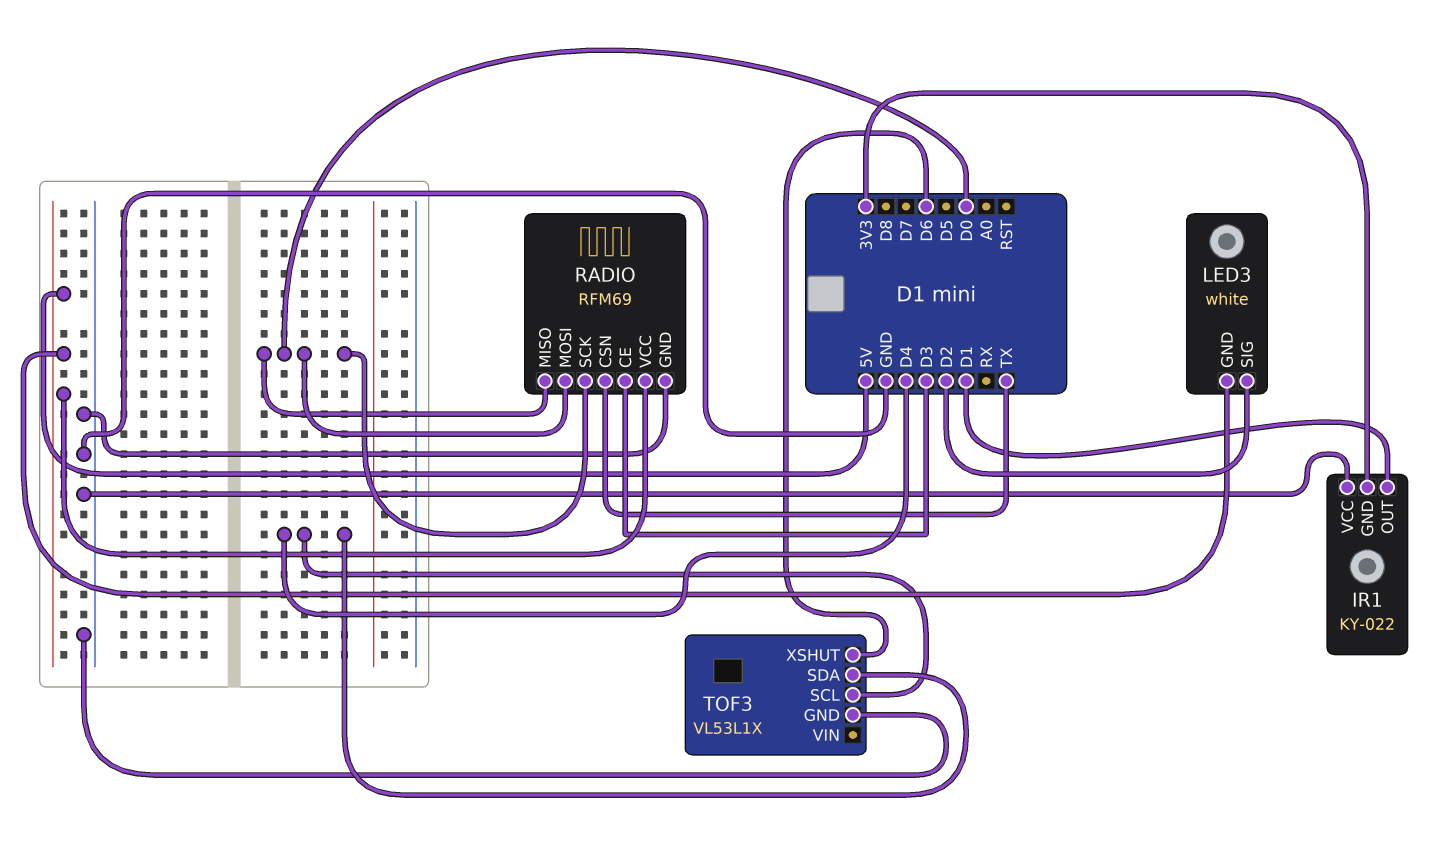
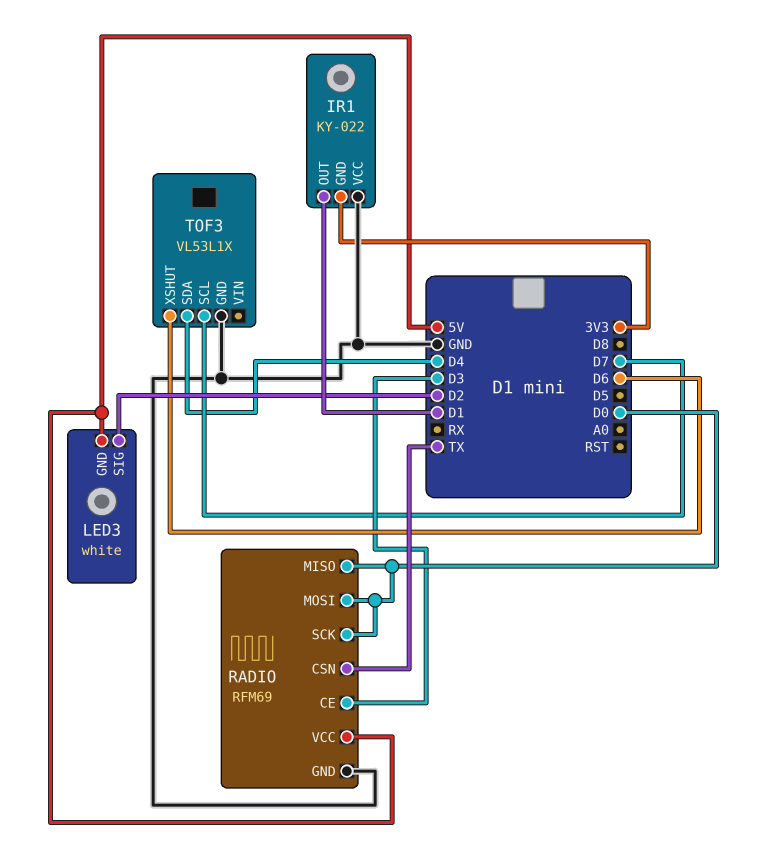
TOF3 pin SCL: D4 -> D7

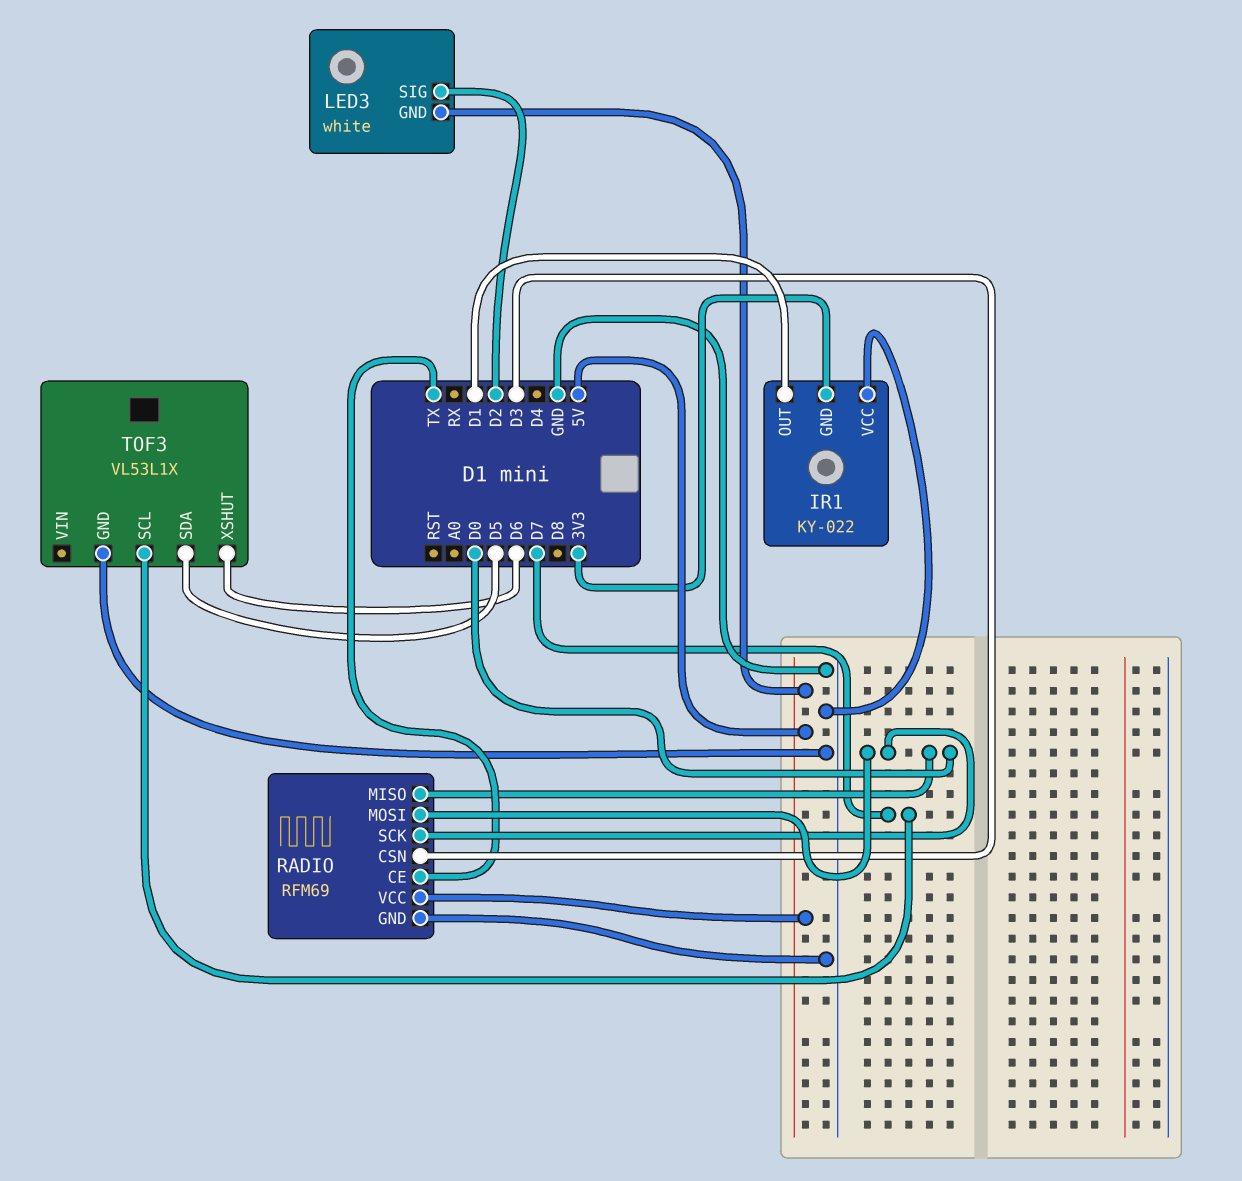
RADIO pin CE: D3 -> TX
RADIO pin CSN: TX -> D3
TOF3 pin SDA: D4 -> D5

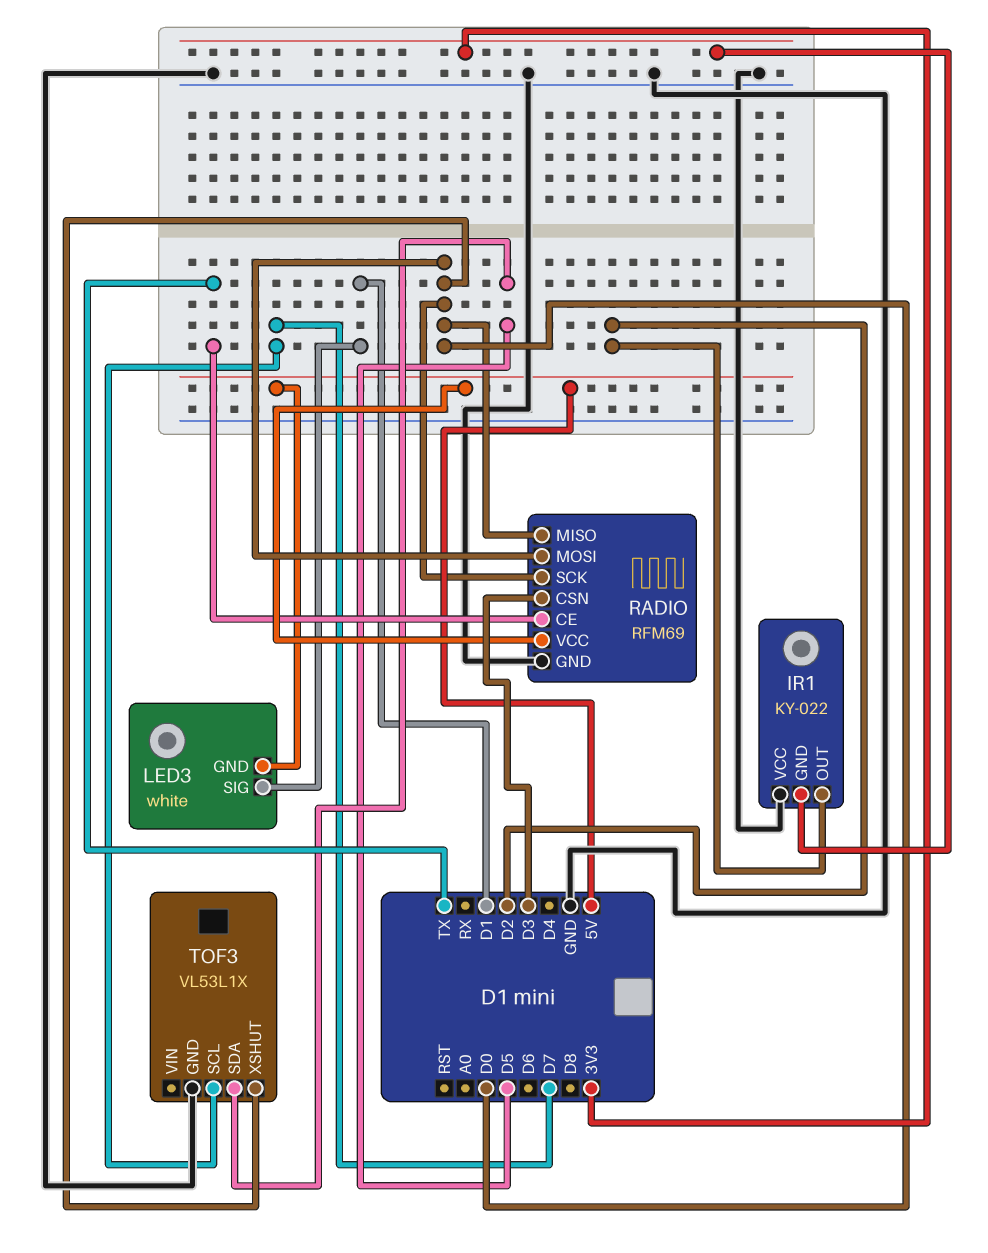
IR1 pin OUT: D1 -> D2
LED3 pin SIG: D2 -> D1
TOF3 pin XSHUT: D6 -> D0

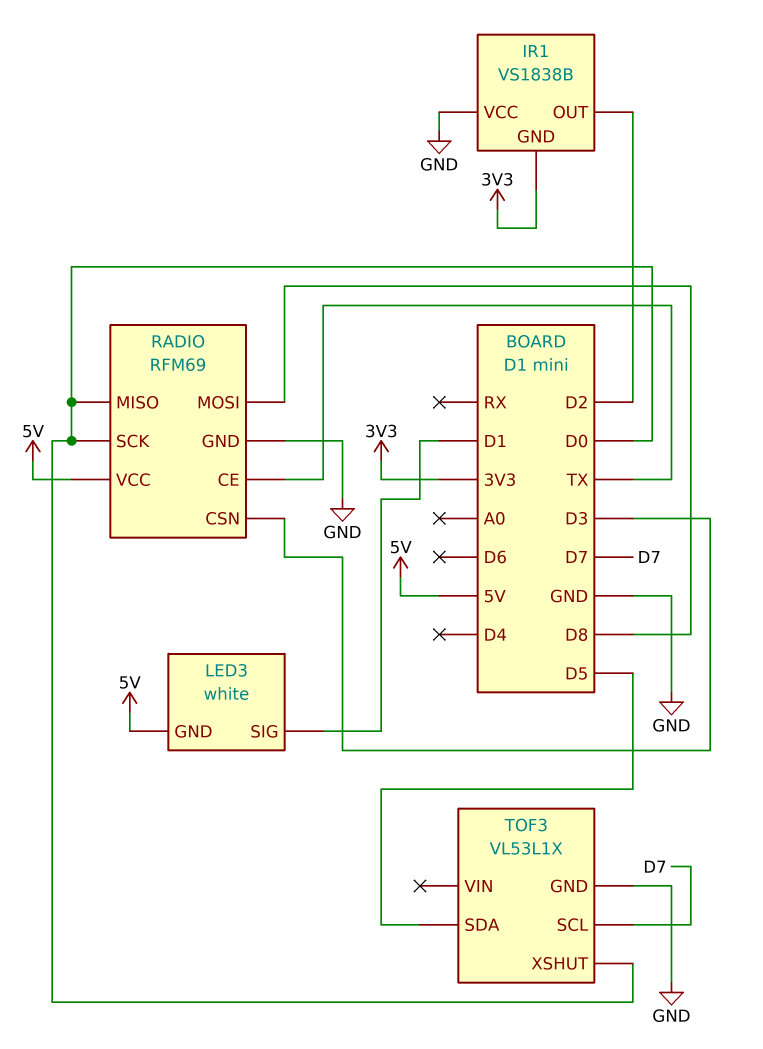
IR1: KY-022 -> VS1838B
RADIO pin MOSI: D0 -> D8

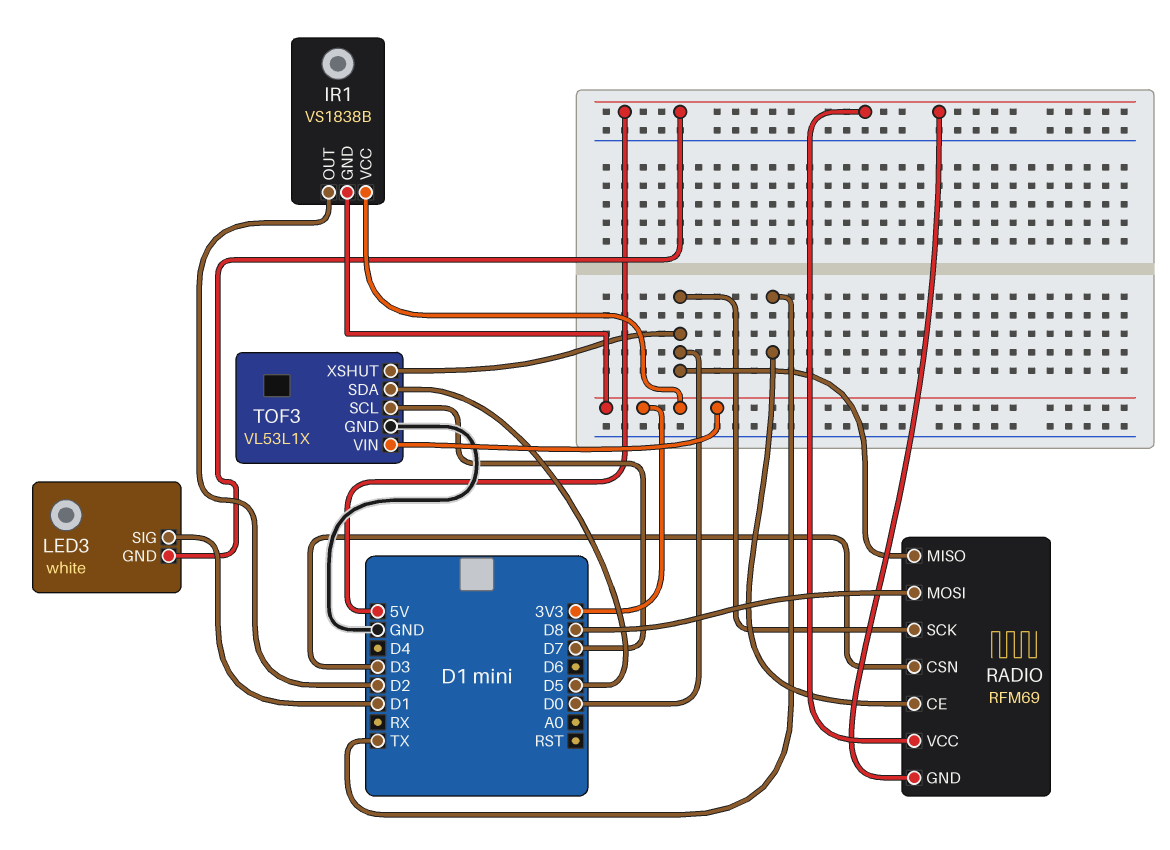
IR1 pin VCC: GND -> 3V3
RADIO pin GND: GND -> 5V
TOF3 pin VIN: none -> 3V3

